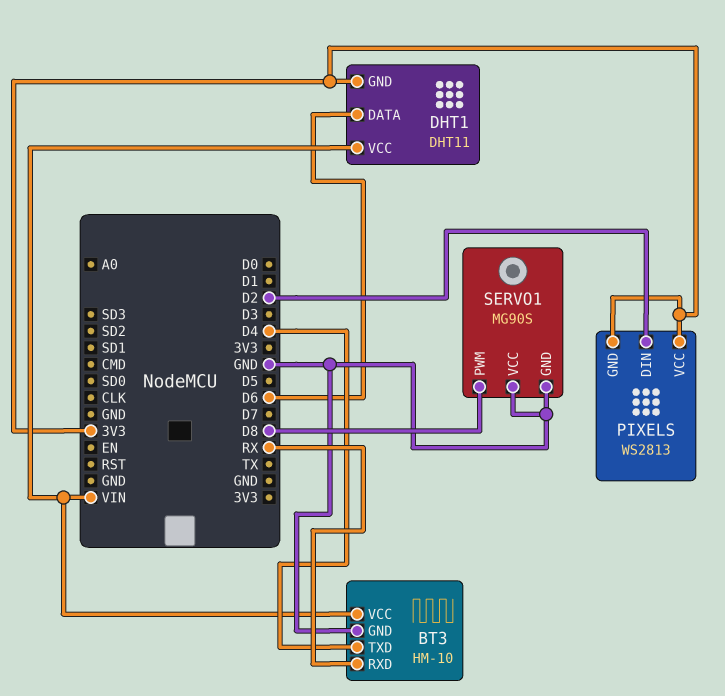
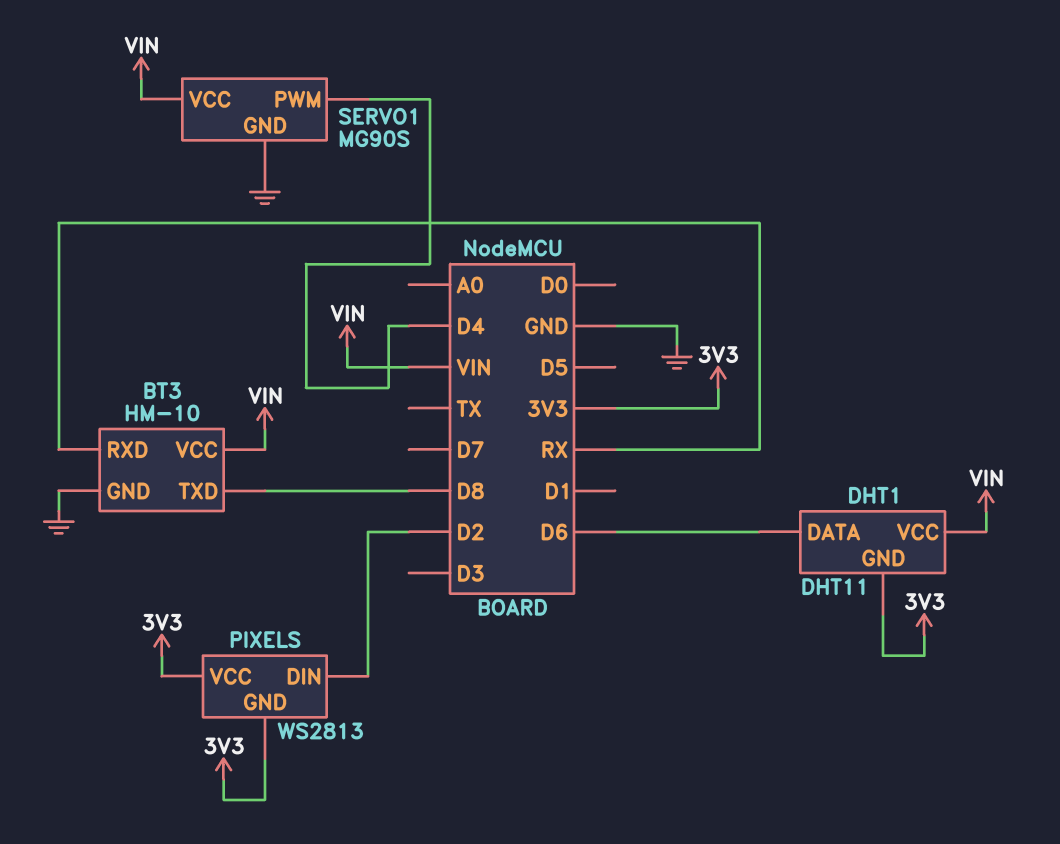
BT3 pin TXD: D4 -> D8
SERVO1 pin PWM: D8 -> D4
SERVO1 pin VCC: GND -> VIN

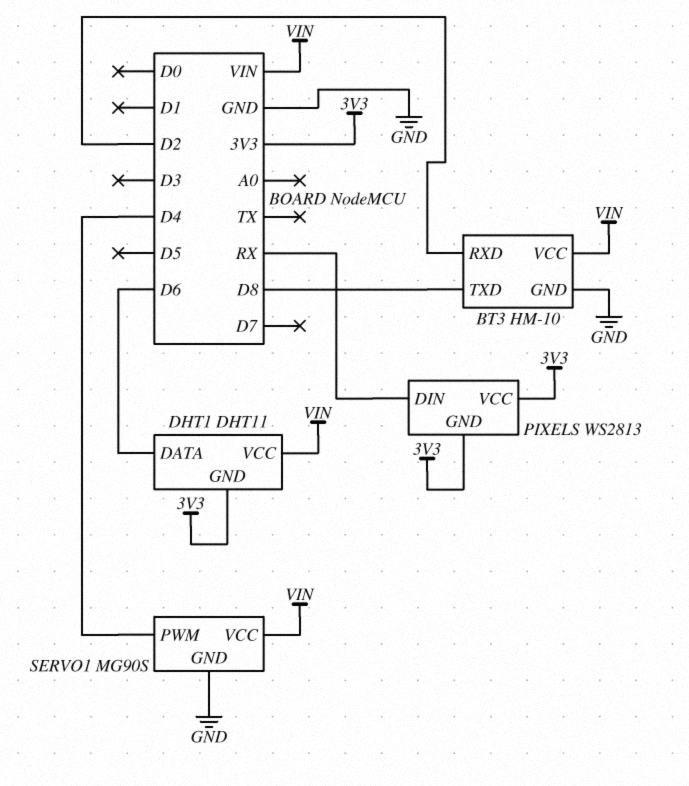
BT3 pin RXD: RX -> D2
PIXELS pin DIN: D2 -> RX

